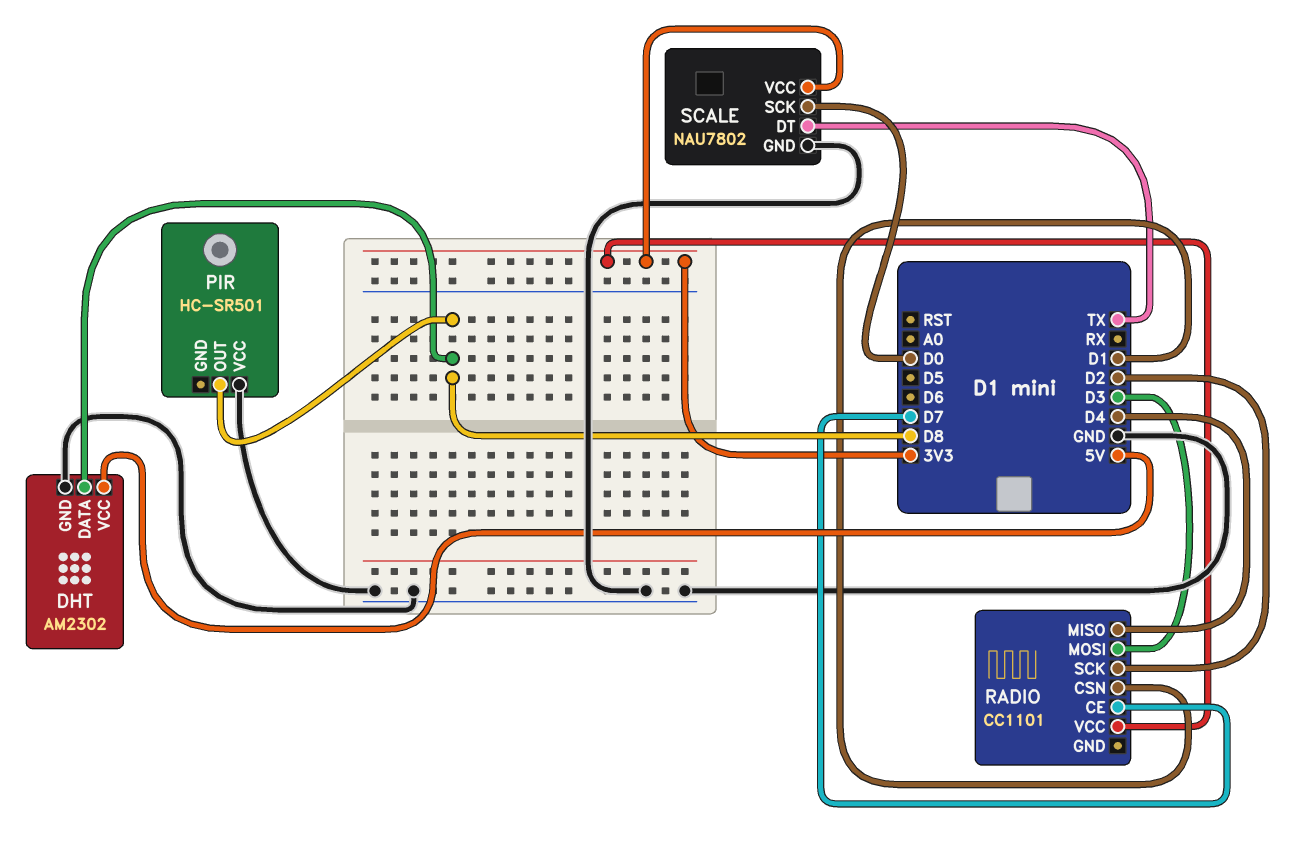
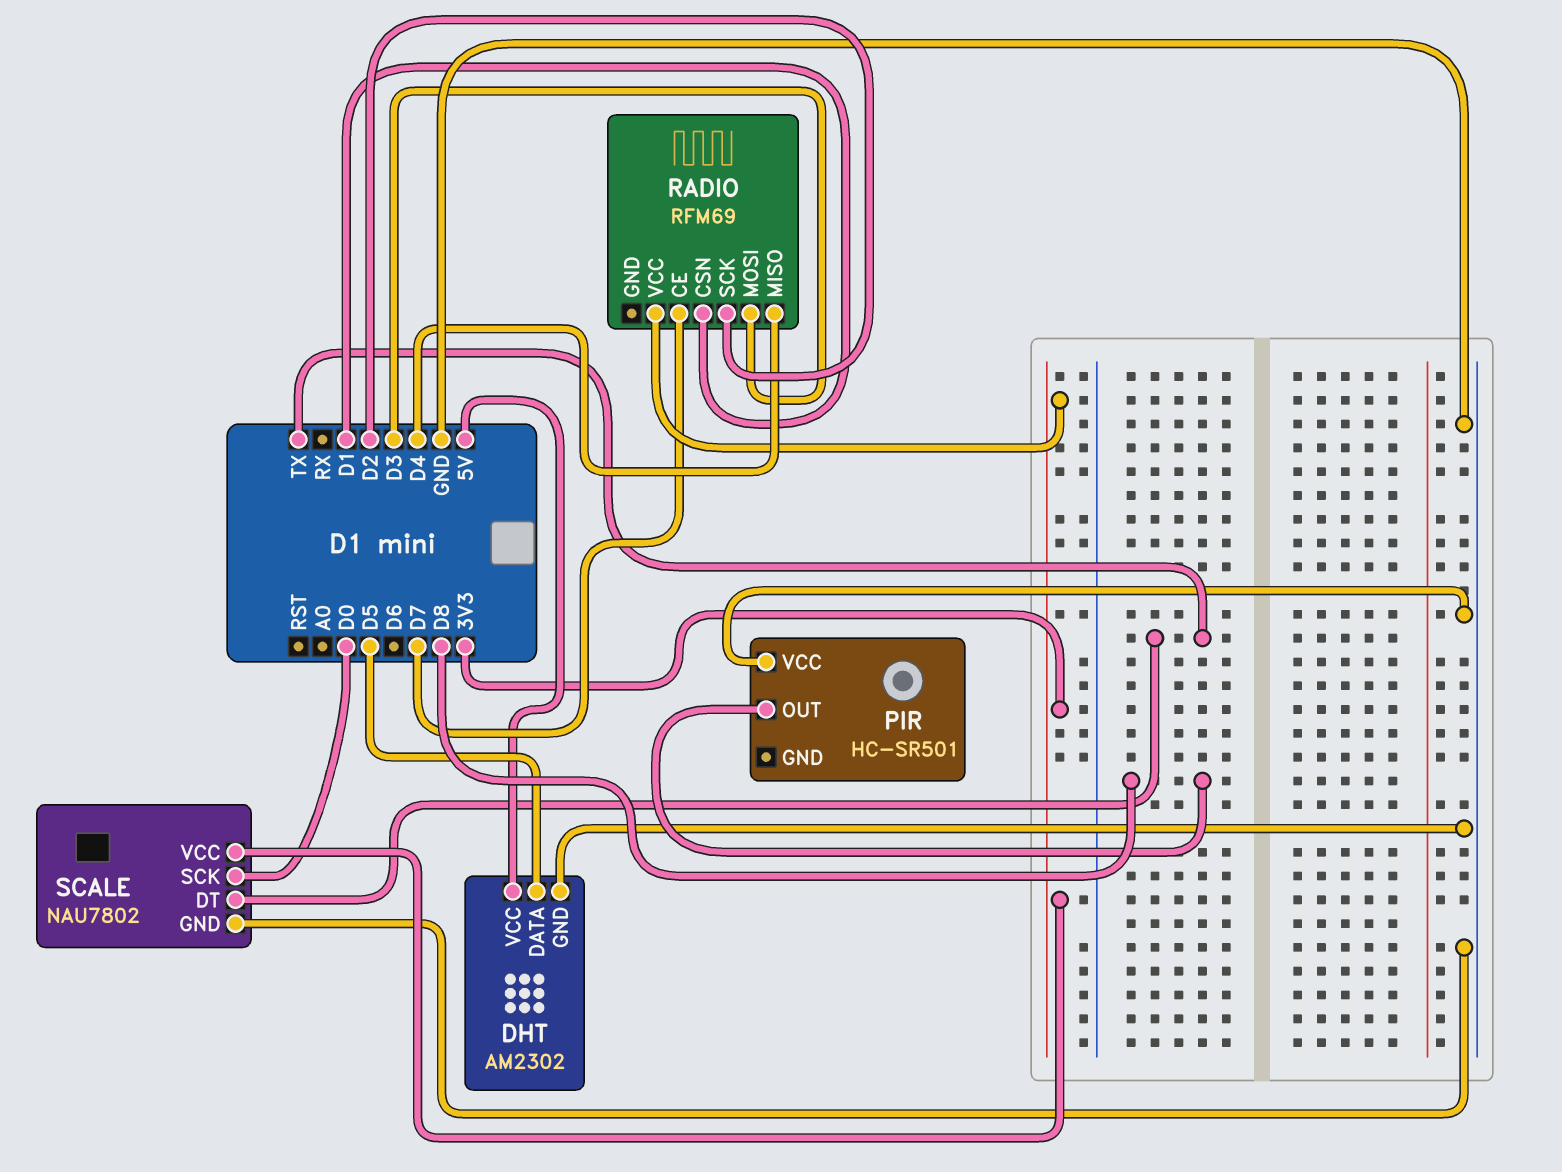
DHT pin DATA: D8 -> D5
RADIO: CC1101 -> RFM69

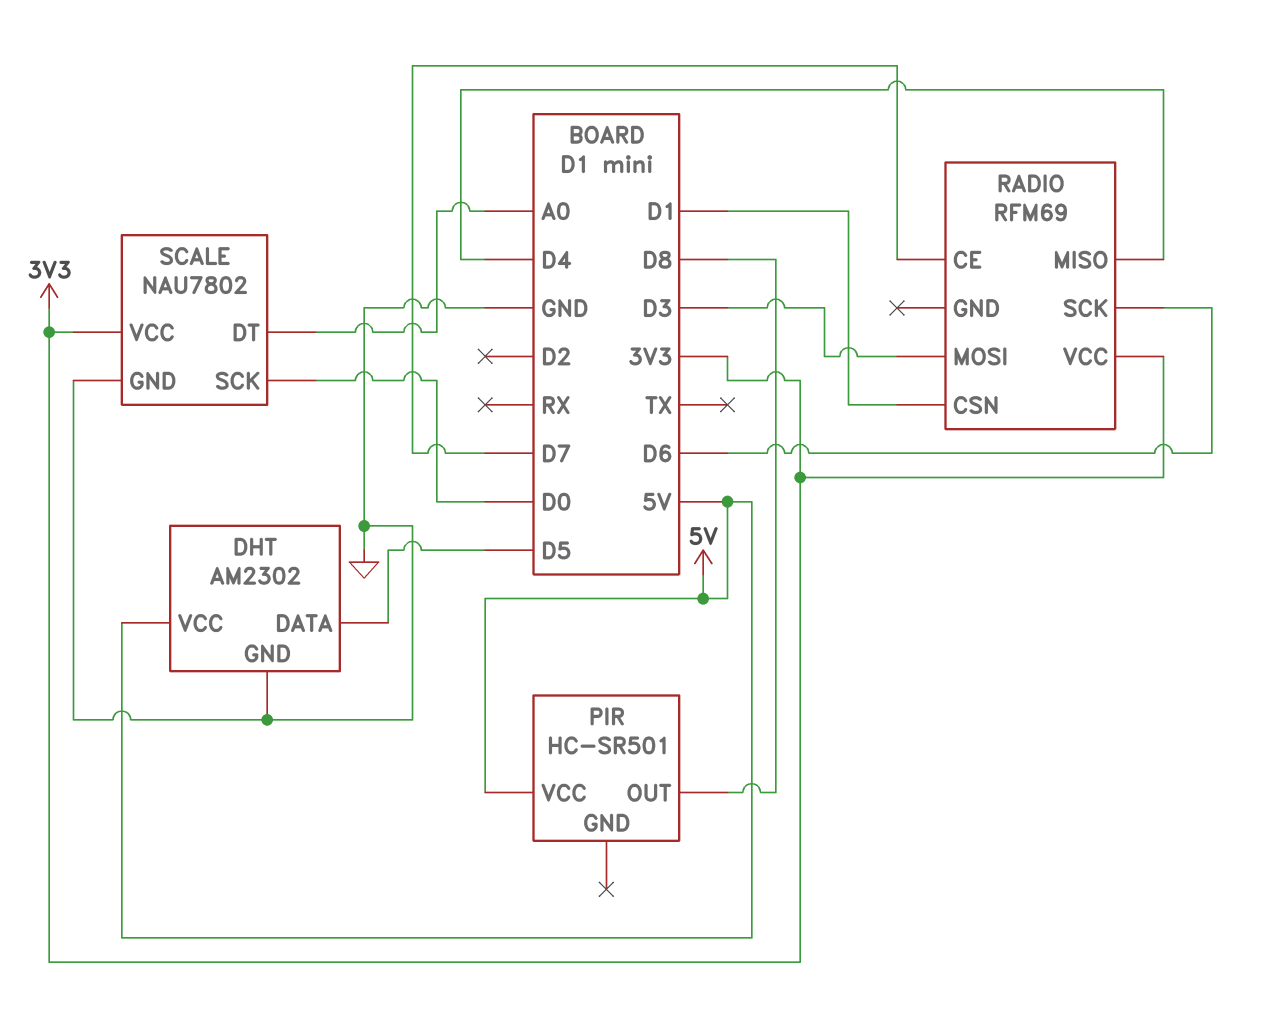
PIR pin VCC: GND -> 5V
RADIO pin SCK: D2 -> D6
SCALE pin DT: TX -> A0

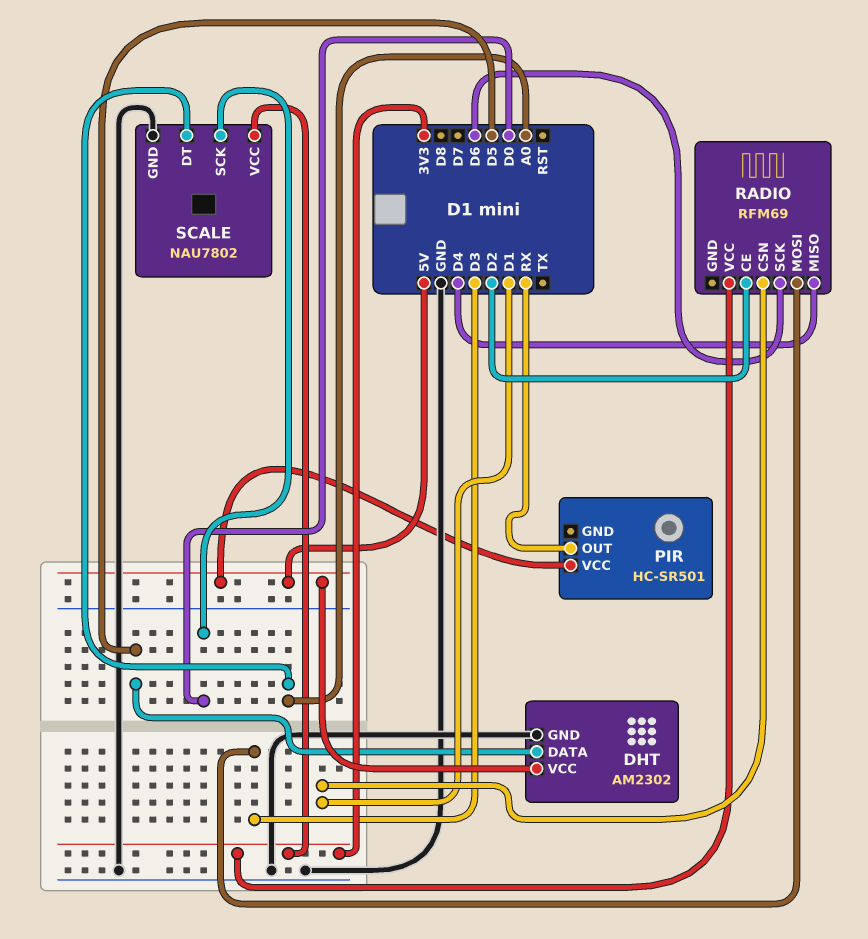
PIR pin OUT: D8 -> RX
RADIO pin CE: D7 -> D2

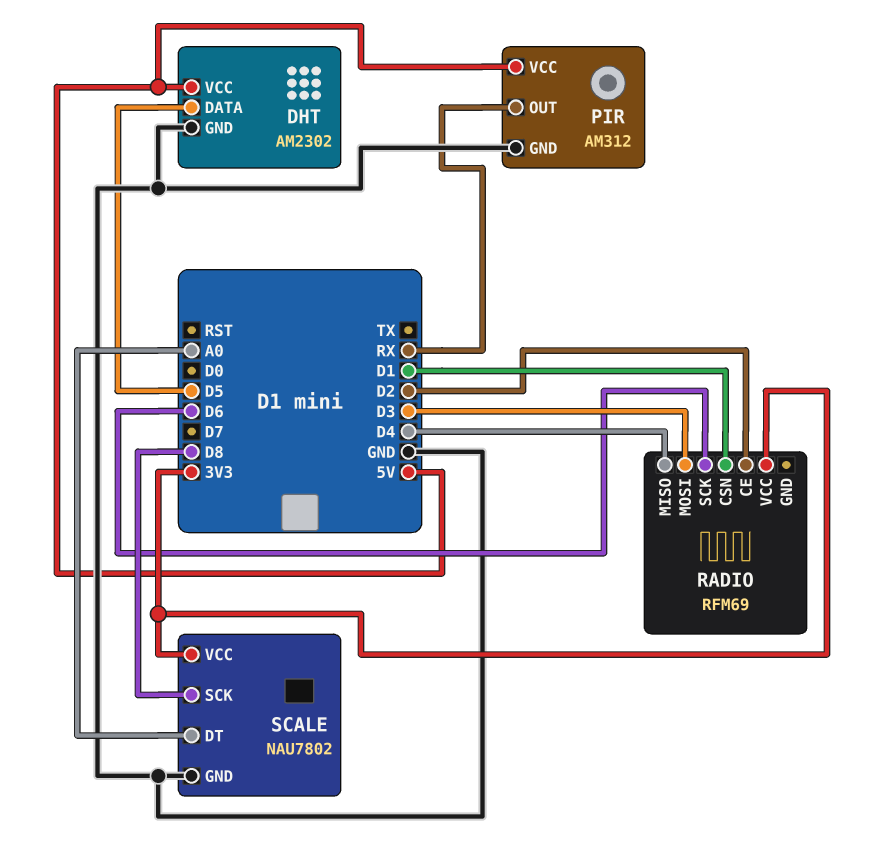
PIR: HC-SR501 -> AM312
PIR pin GND: none -> GND
SCALE pin SCK: D0 -> D8

